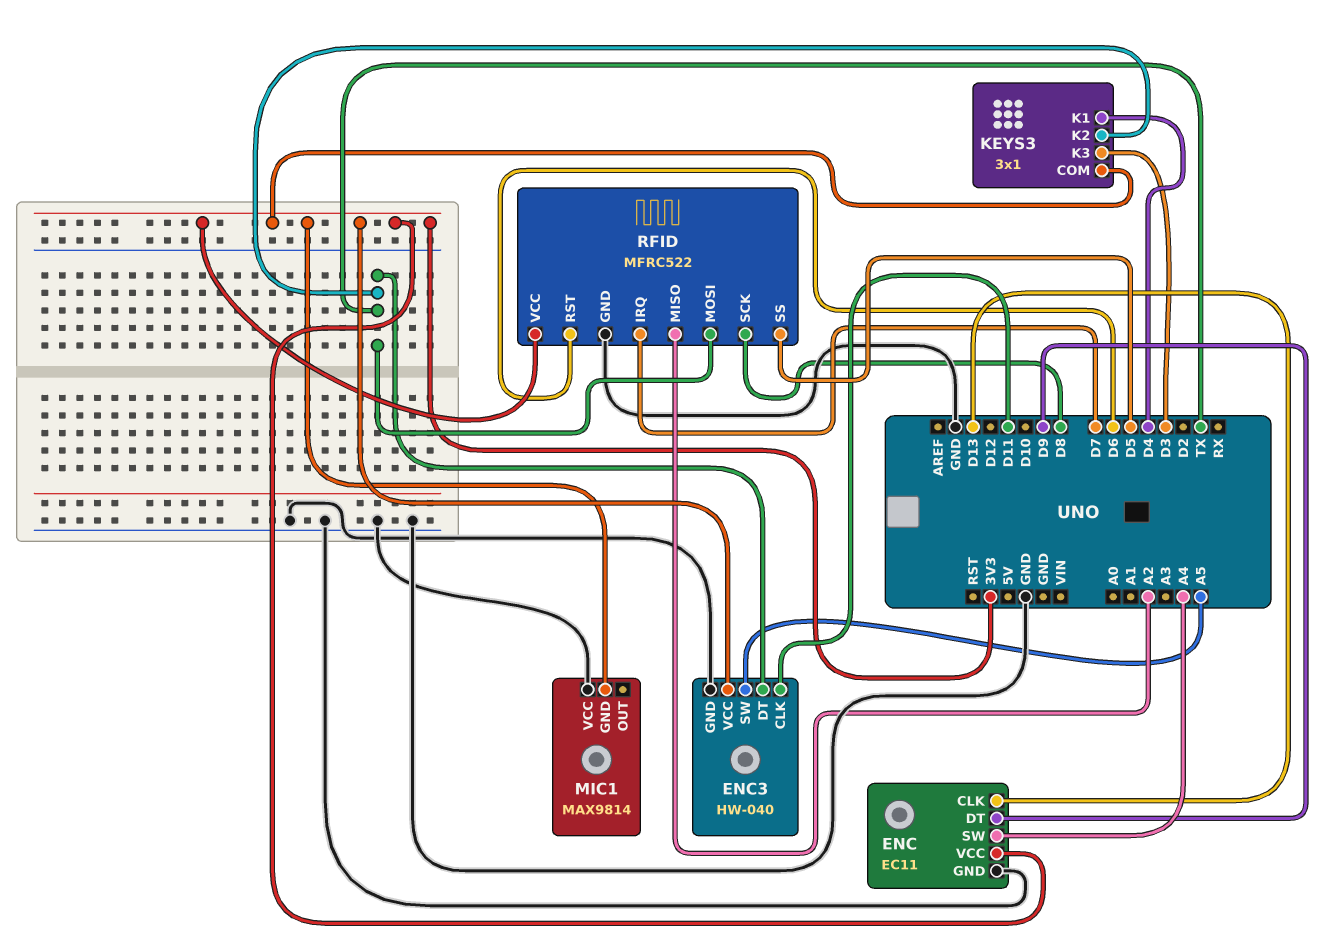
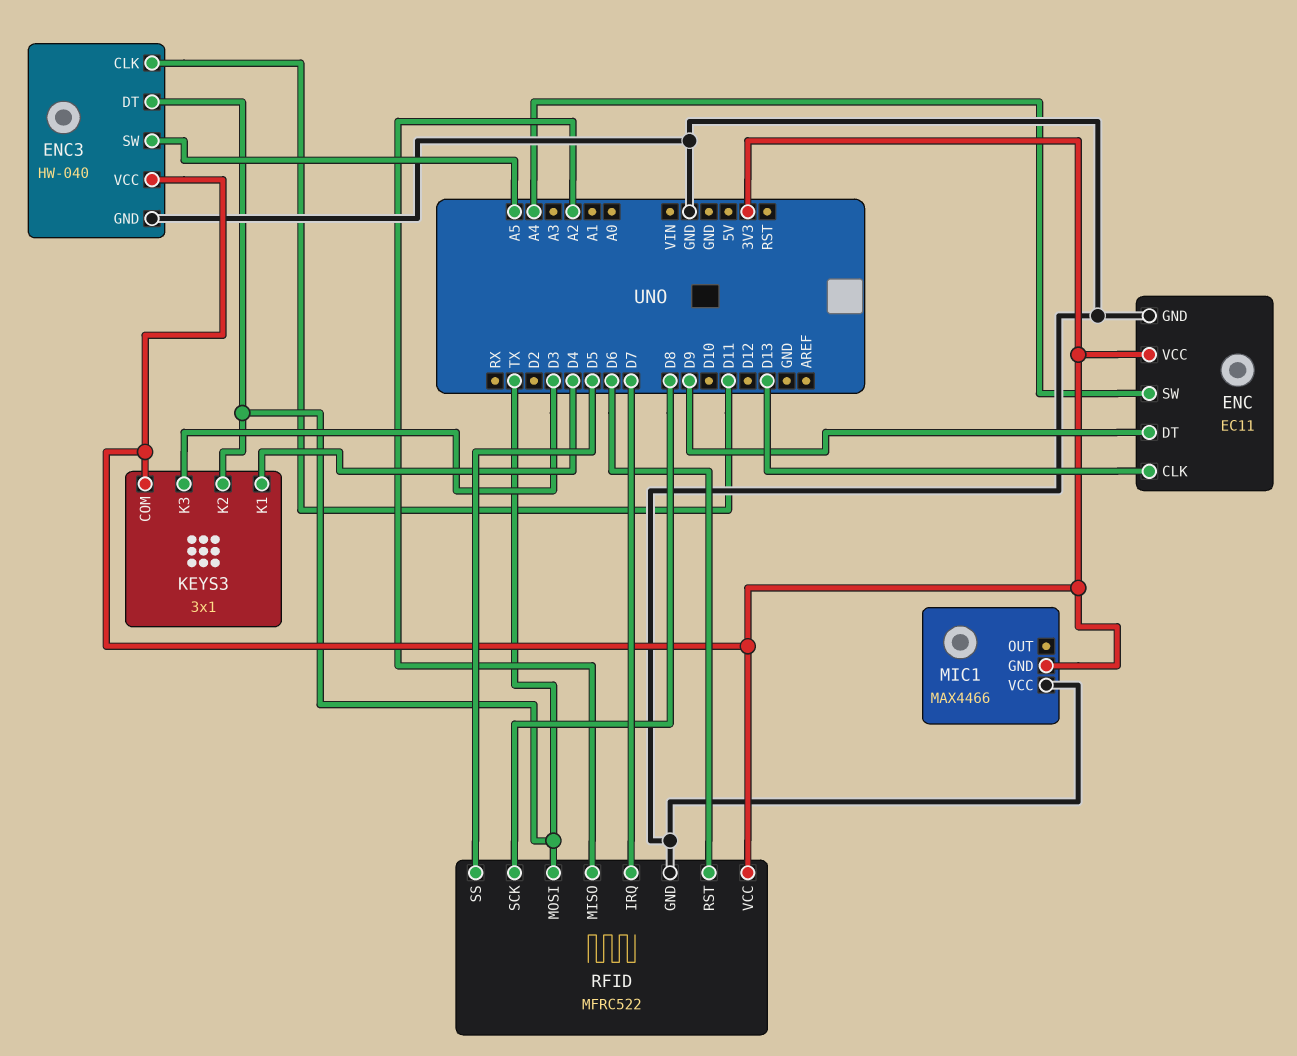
MIC1: MAX9814 -> MAX4466

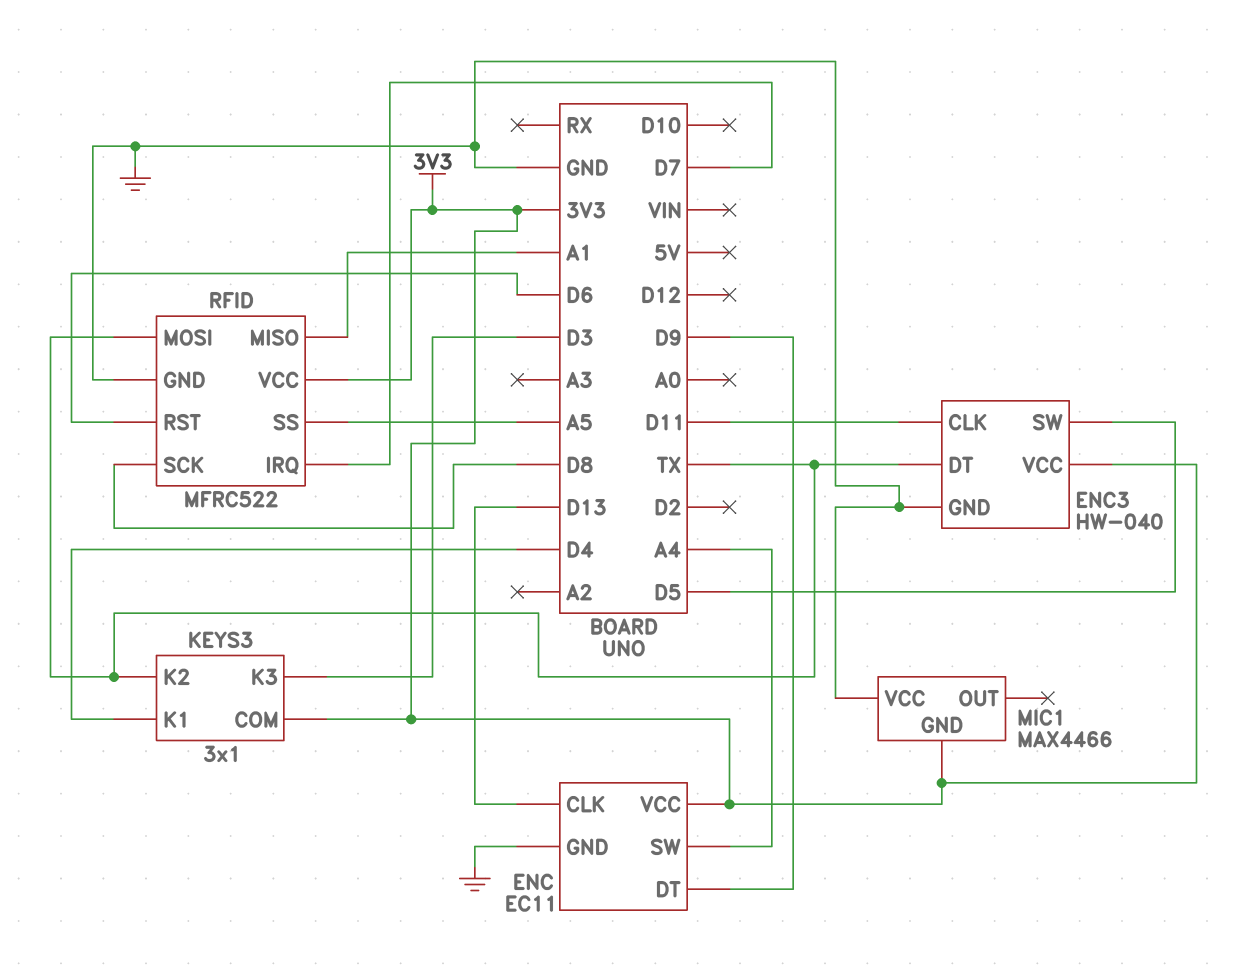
ENC3 pin SW: A5 -> D5
RFID pin MISO: A2 -> A1
RFID pin SS: D5 -> A5

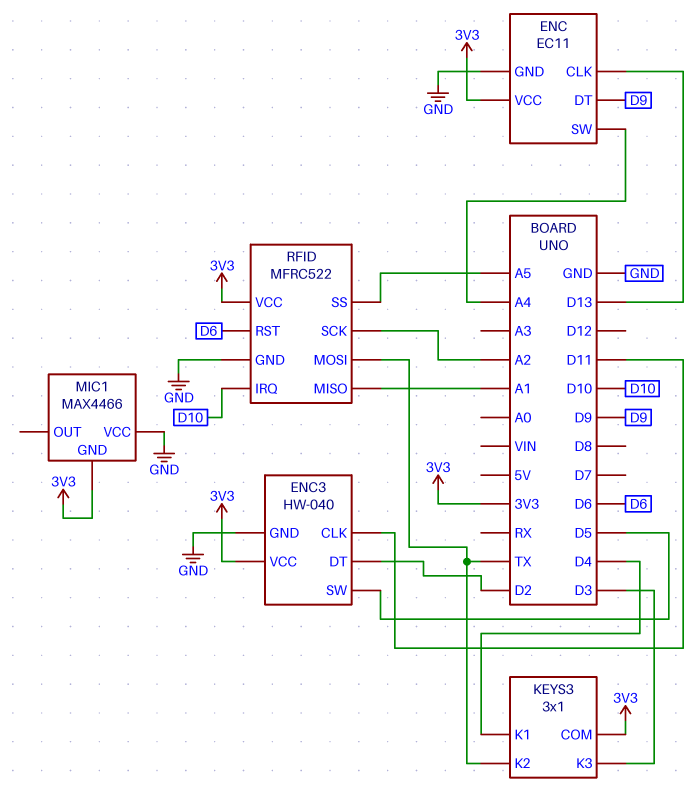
ENC3 pin DT: TX -> D2
RFID pin IRQ: D7 -> D10
RFID pin SCK: D8 -> A2

